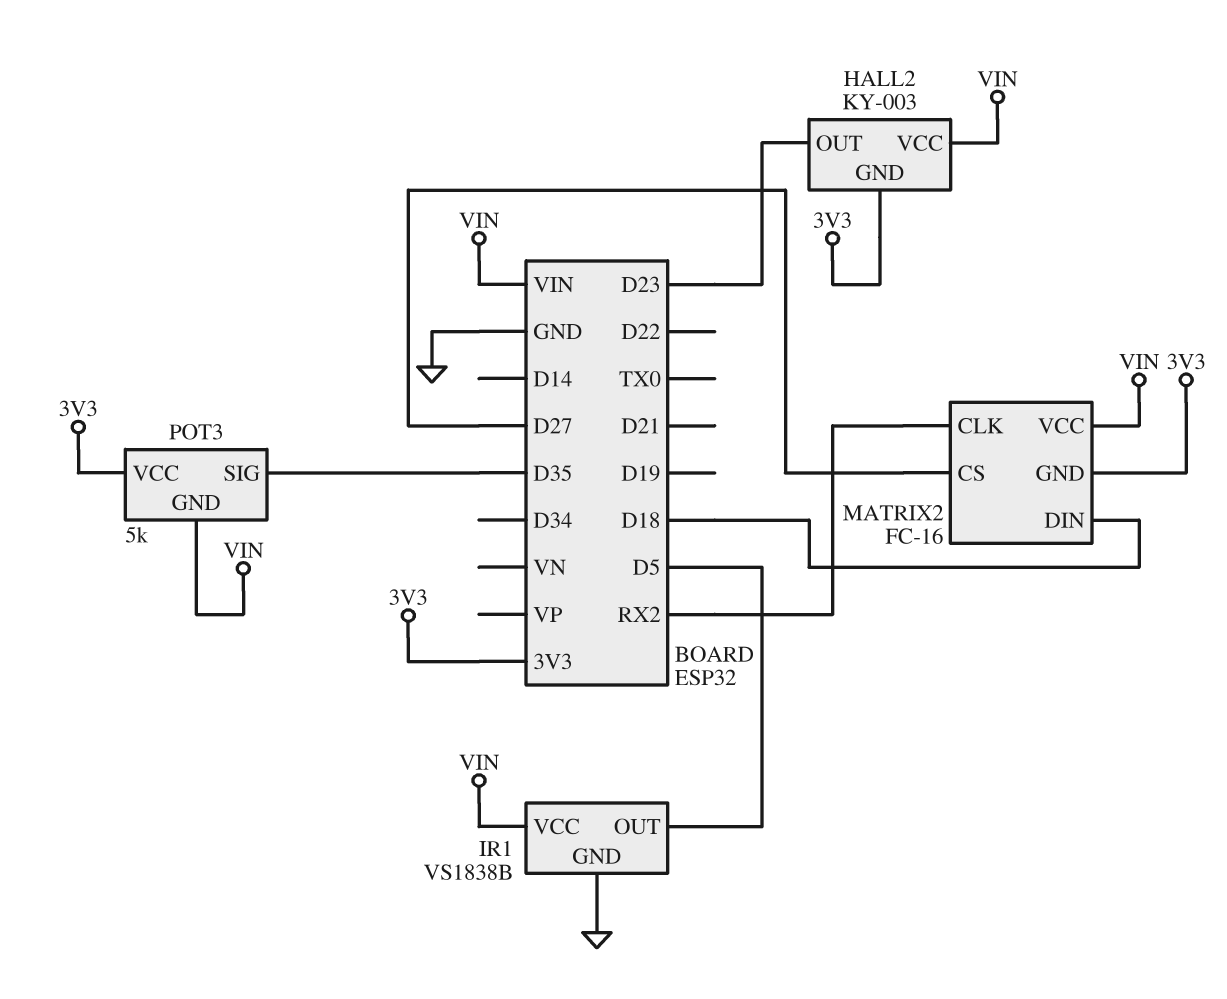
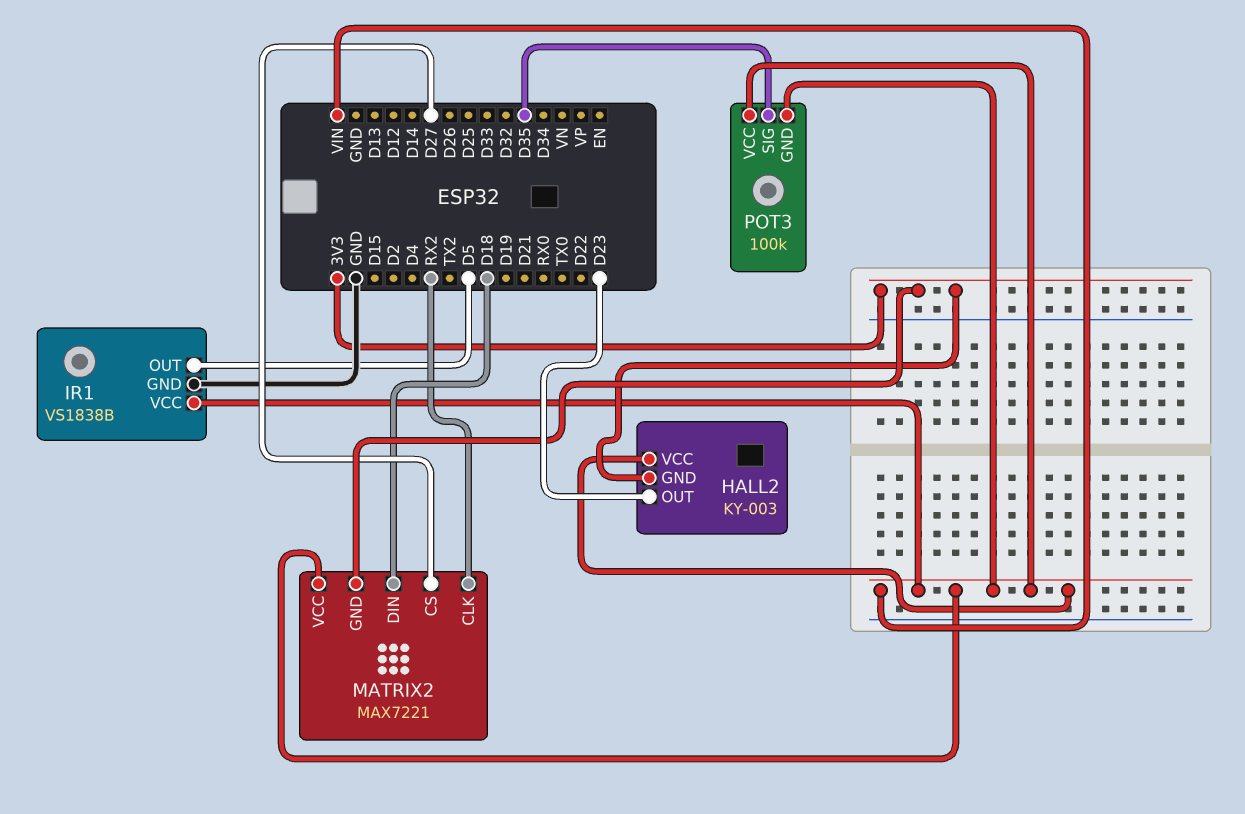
MATRIX2: FC-16 -> MAX7221
POT3: 5k -> 100k
POT3 pin VCC: 3V3 -> VIN

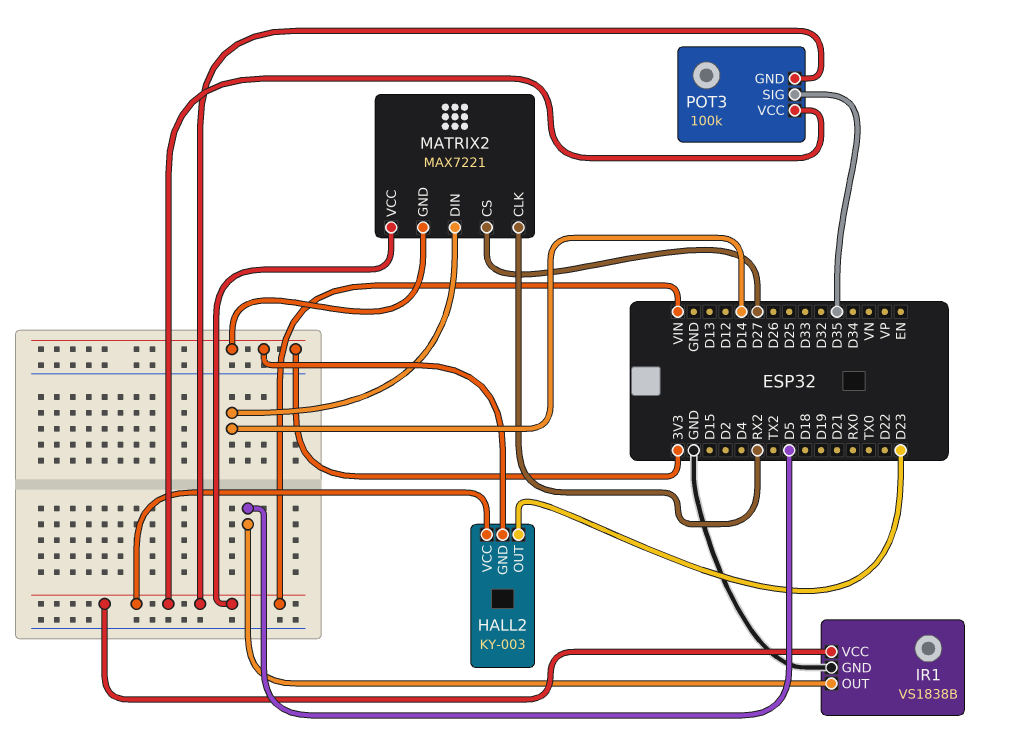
MATRIX2 pin DIN: D18 -> D14

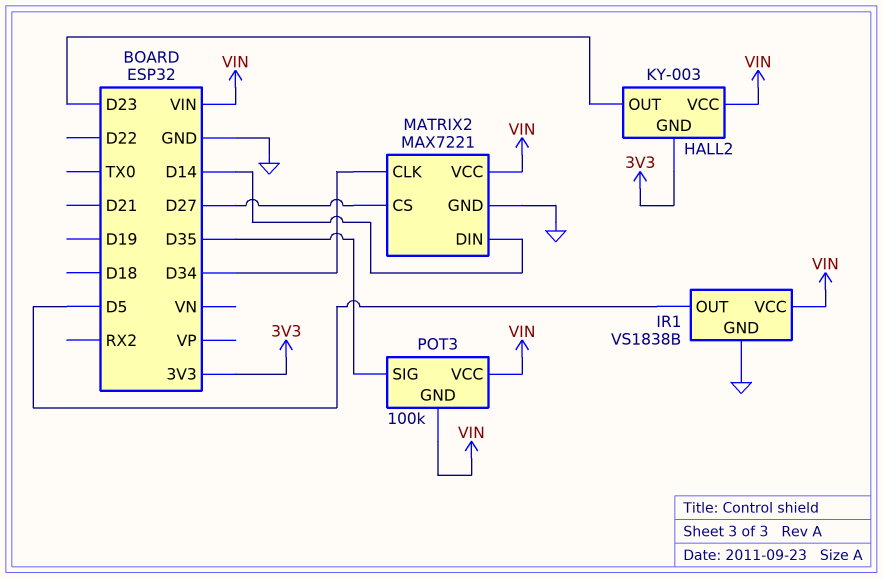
MATRIX2 pin CLK: RX2 -> D34
MATRIX2 pin GND: 3V3 -> GND

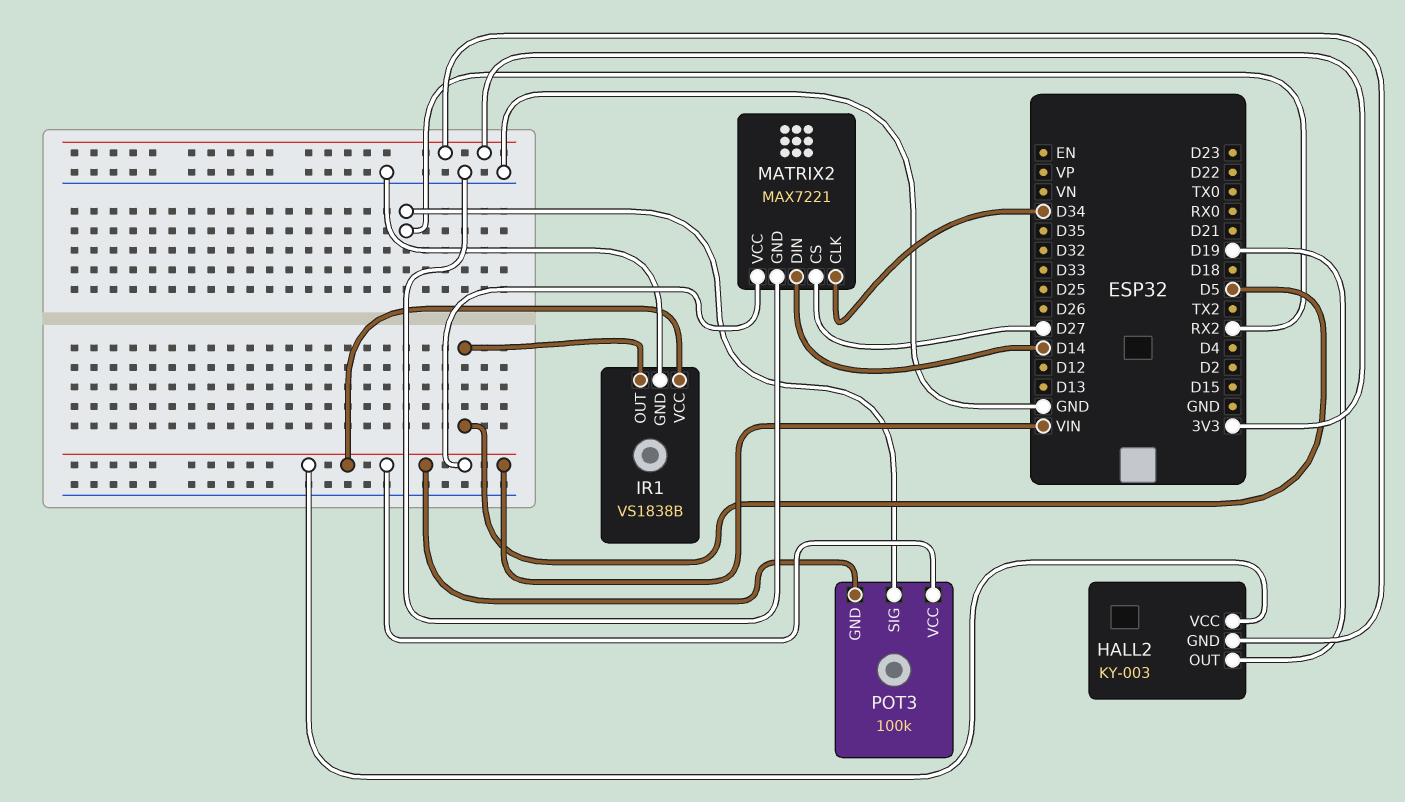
HALL2 pin OUT: D23 -> D19
POT3 pin SIG: D35 -> RX2

